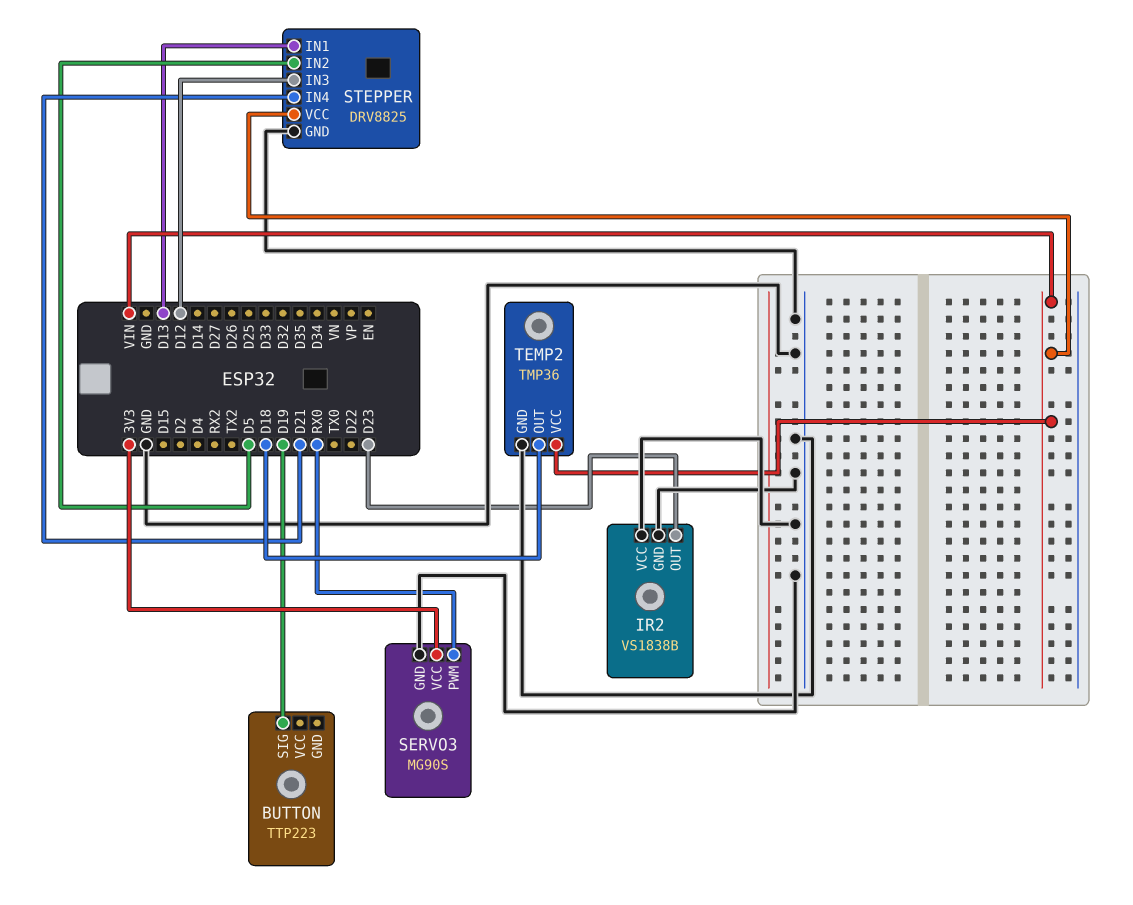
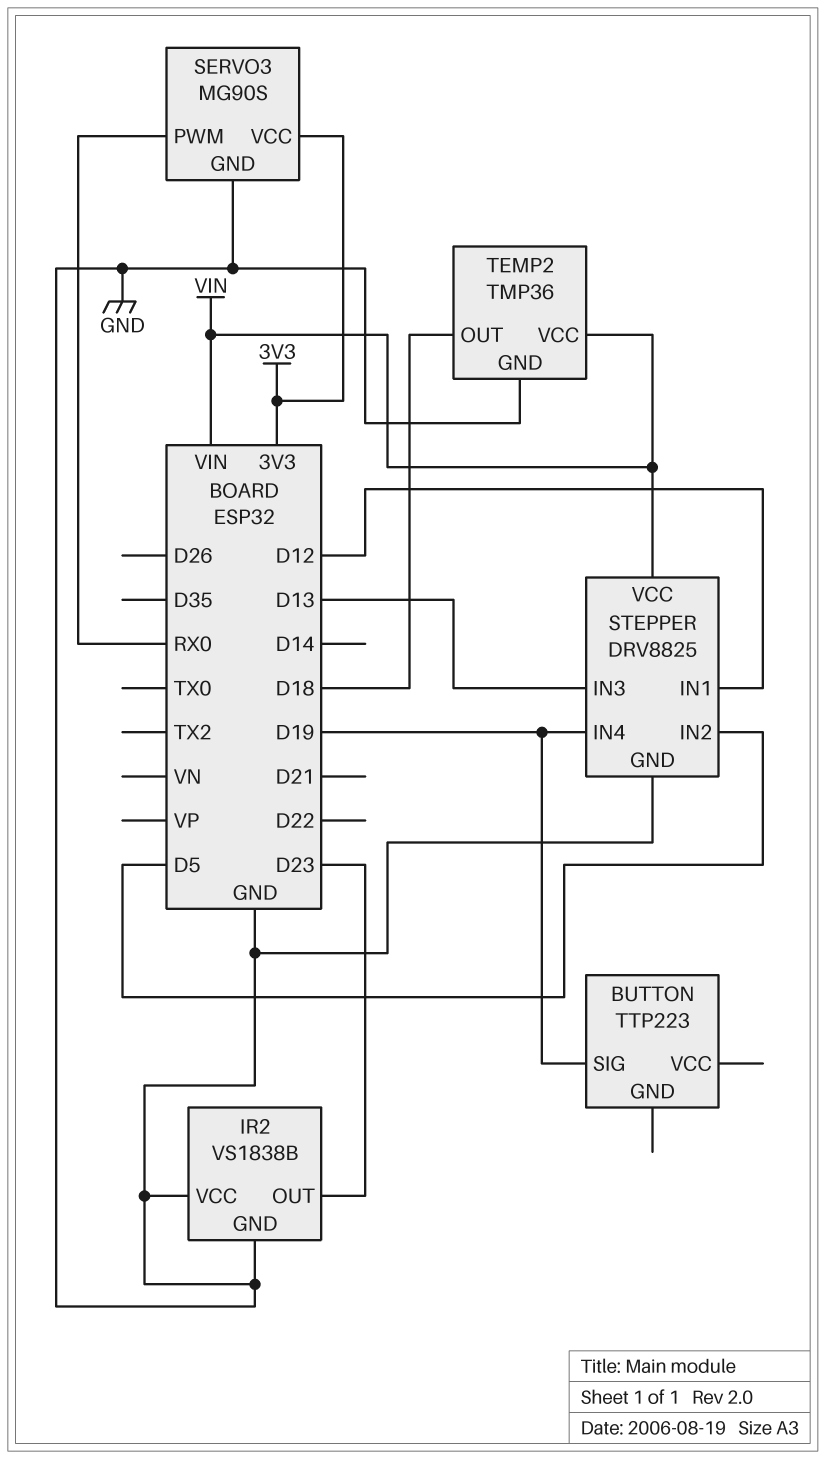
STEPPER pin IN1: D13 -> D12
STEPPER pin IN3: D12 -> D13
STEPPER pin IN4: D21 -> D19

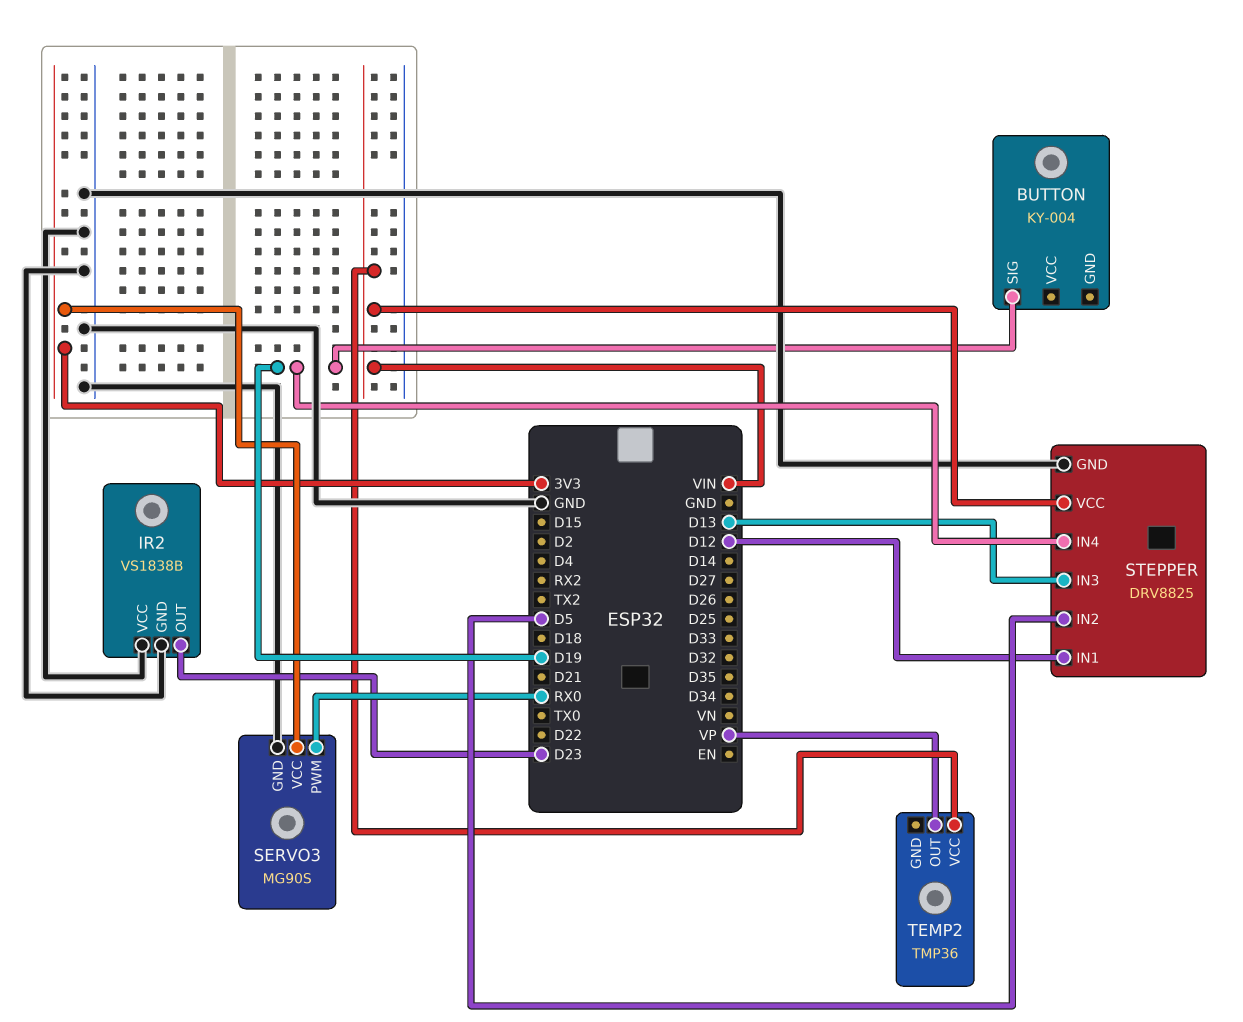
BUTTON: TTP223 -> KY-004
TEMP2 pin GND: GND -> none
TEMP2 pin OUT: D18 -> VP

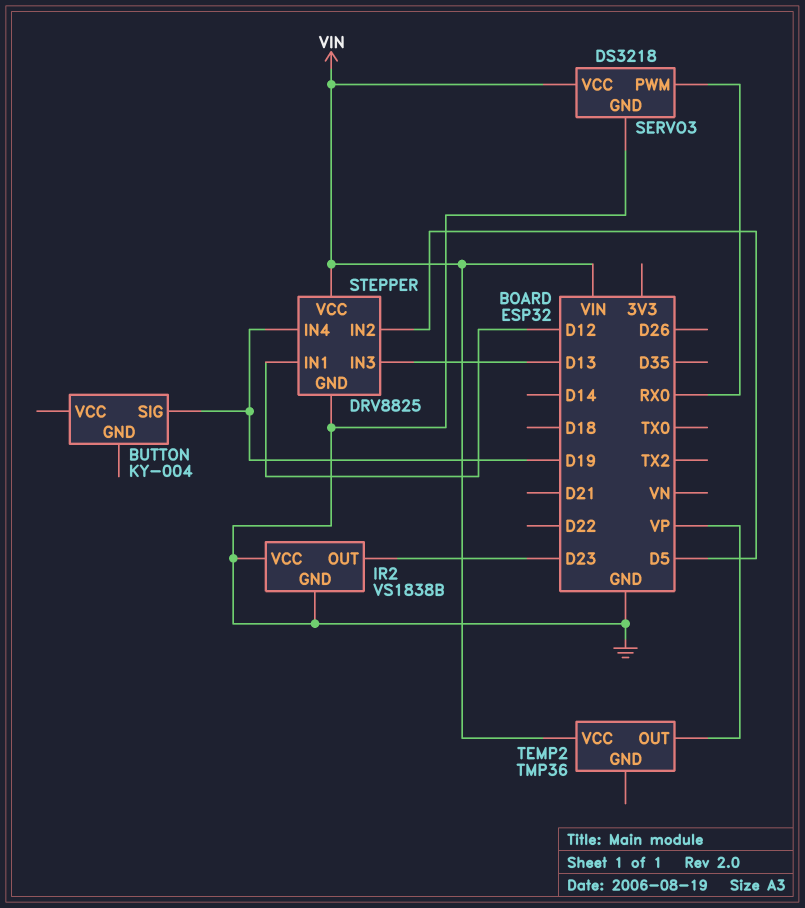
SERVO3: MG90S -> DS3218
SERVO3 pin VCC: 3V3 -> VIN

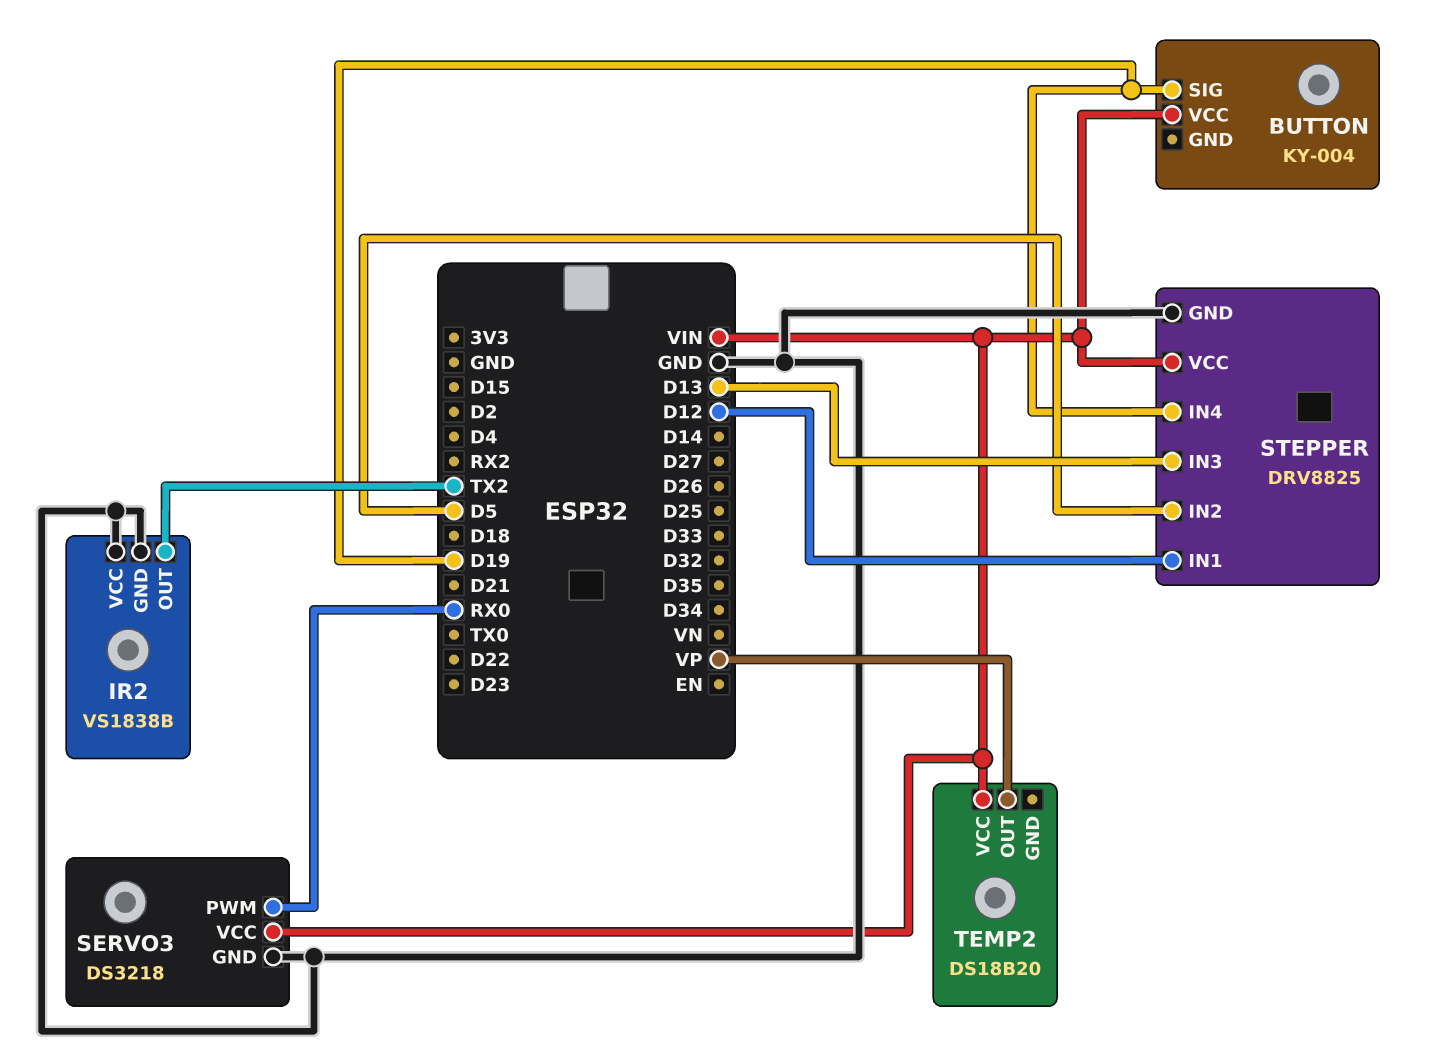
BUTTON pin VCC: none -> VIN
IR2 pin OUT: D23 -> TX2
TEMP2: TMP36 -> DS18B20

